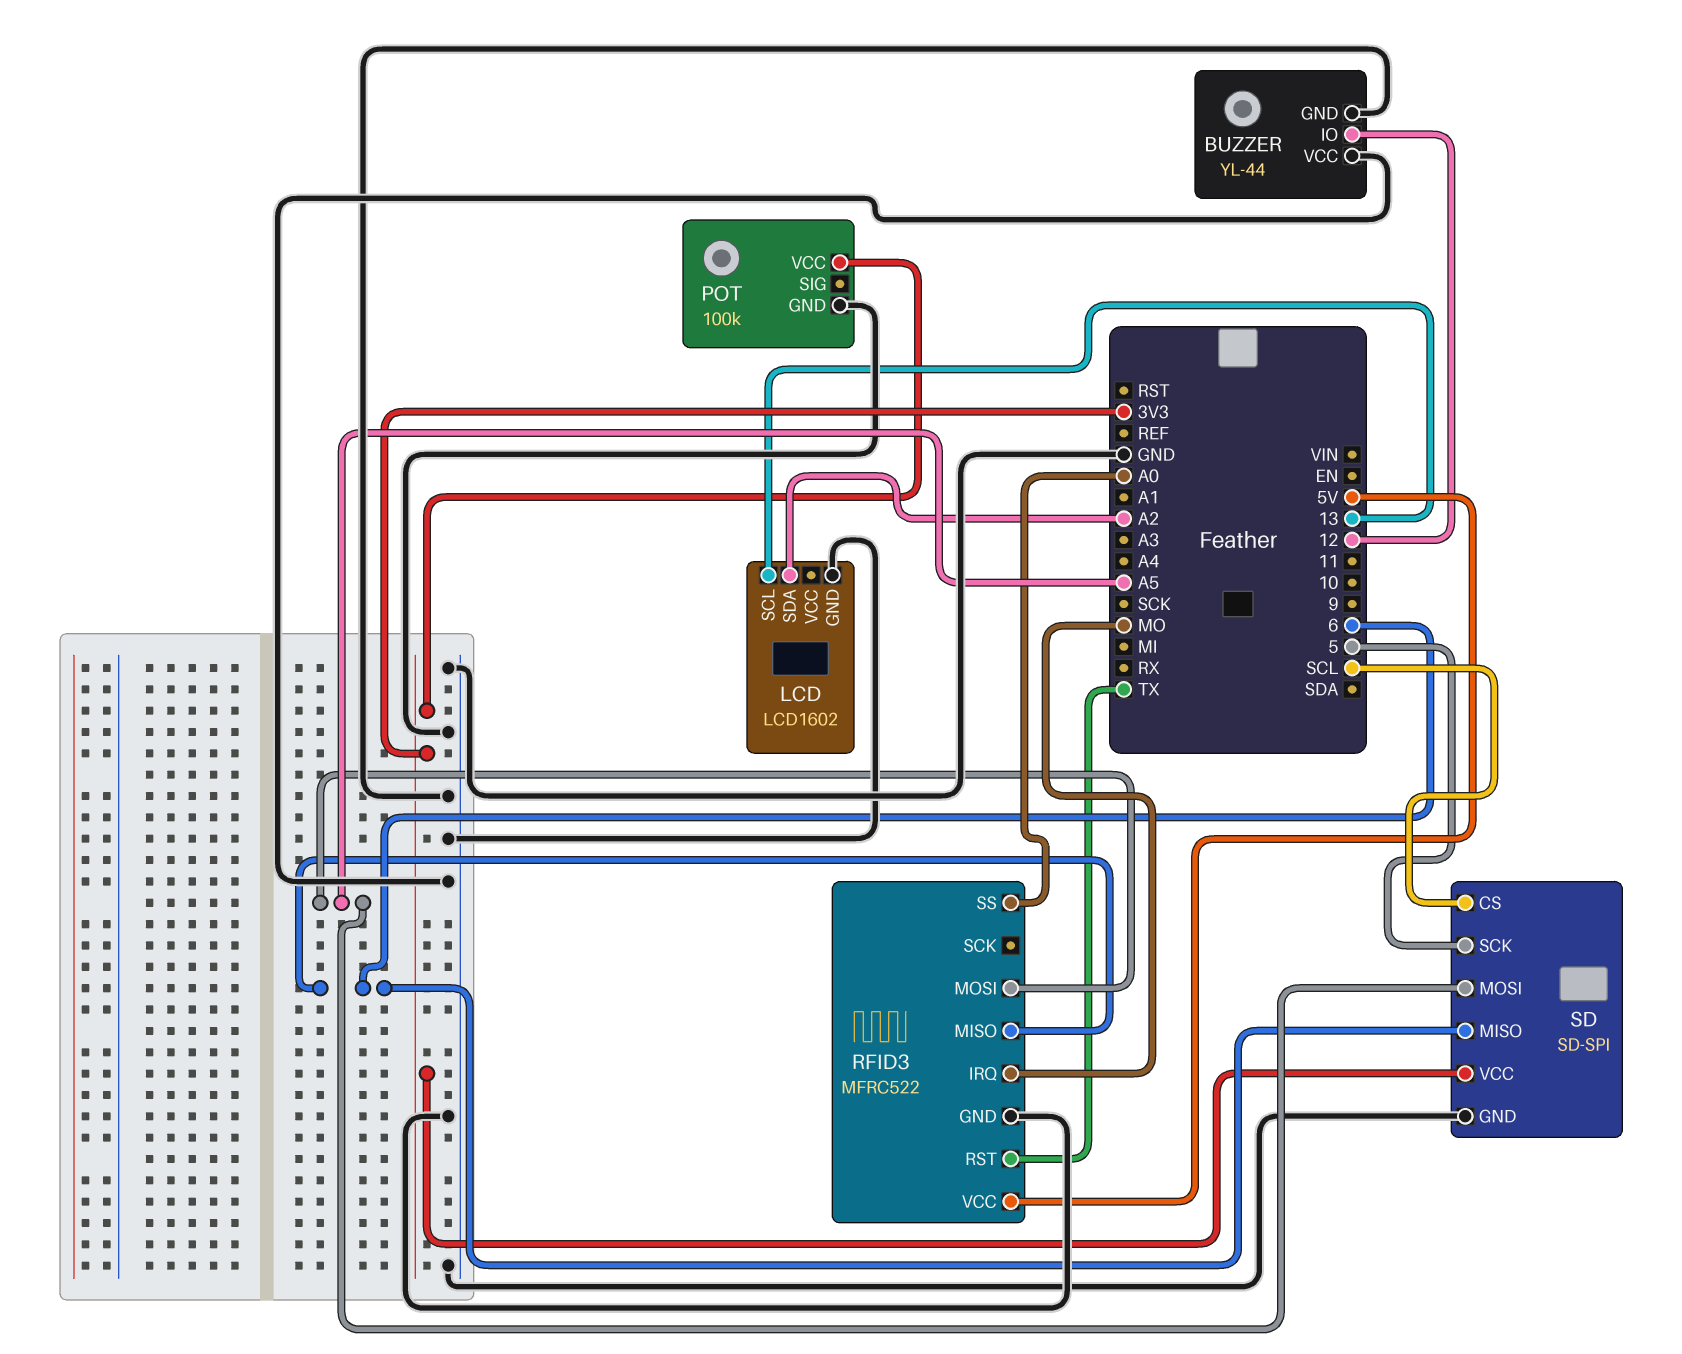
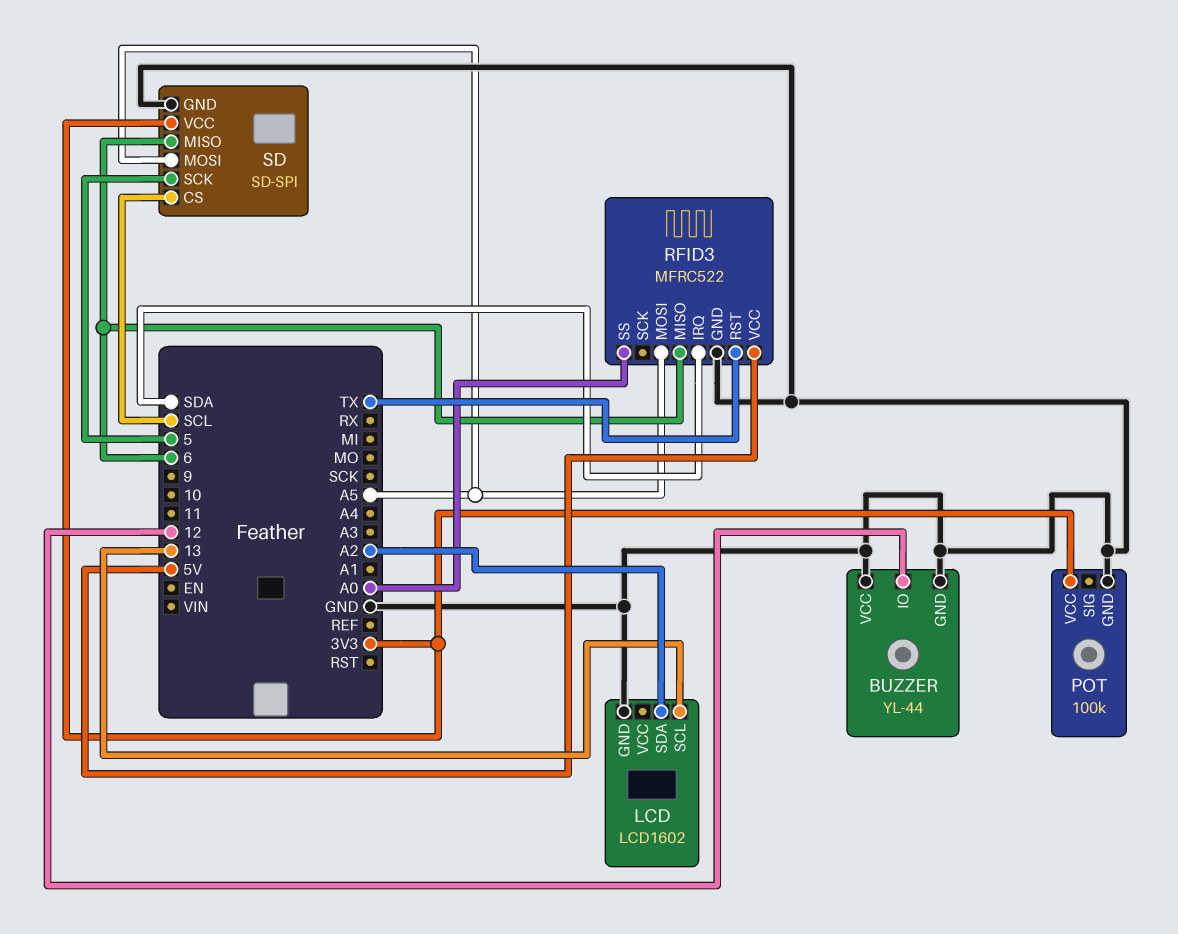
RFID3 pin IRQ: MO -> SDA

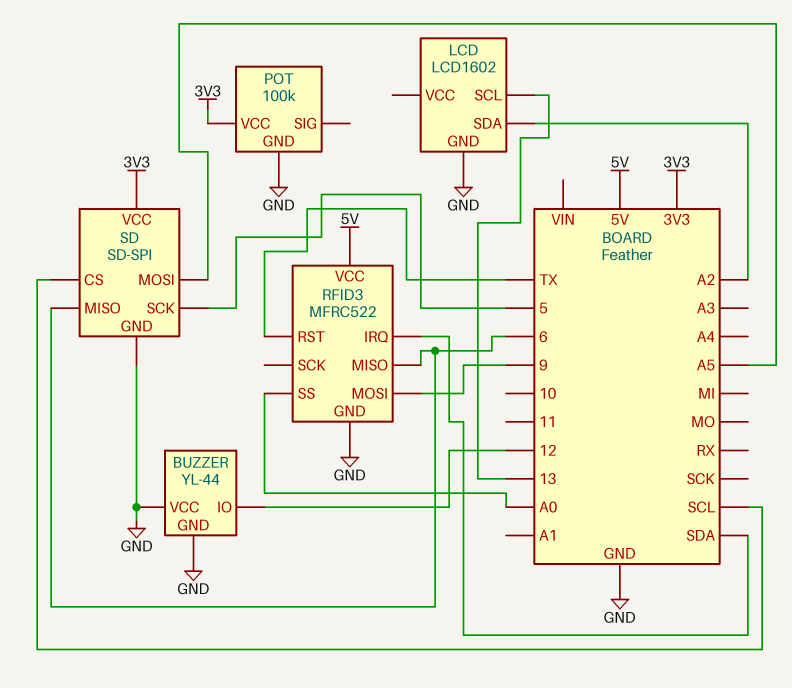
RFID3 pin MOSI: A5 -> 9

